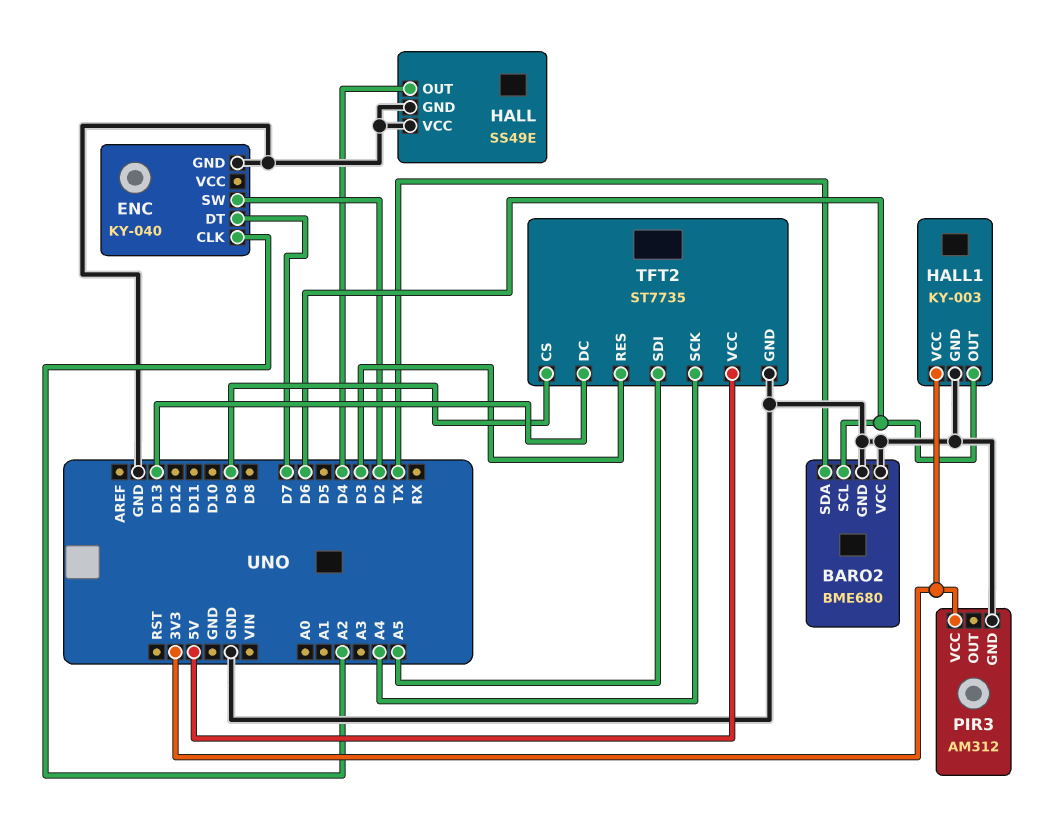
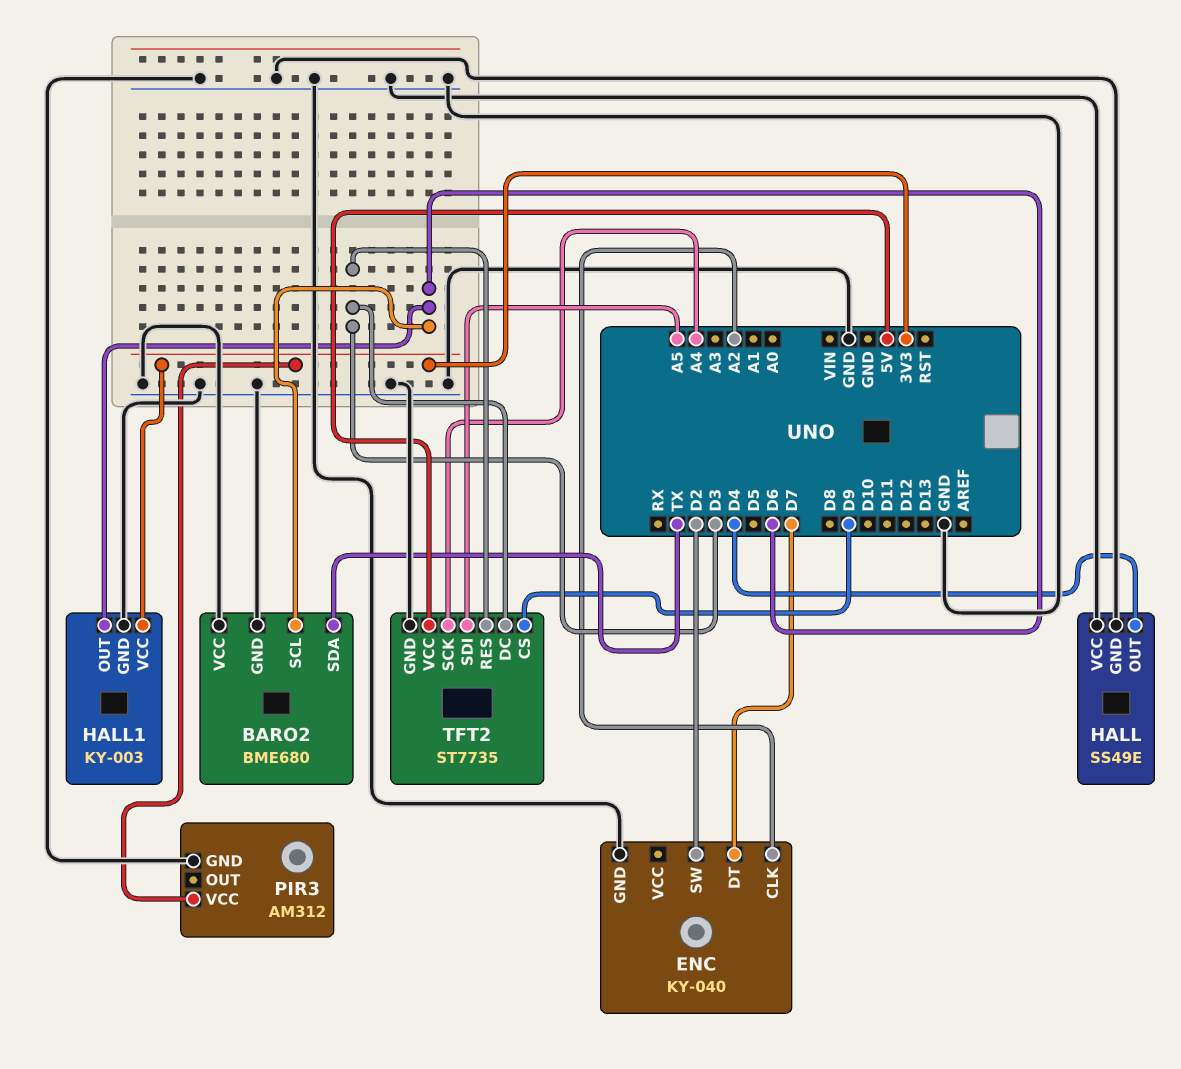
TFT2 pin DC: D13 -> D3

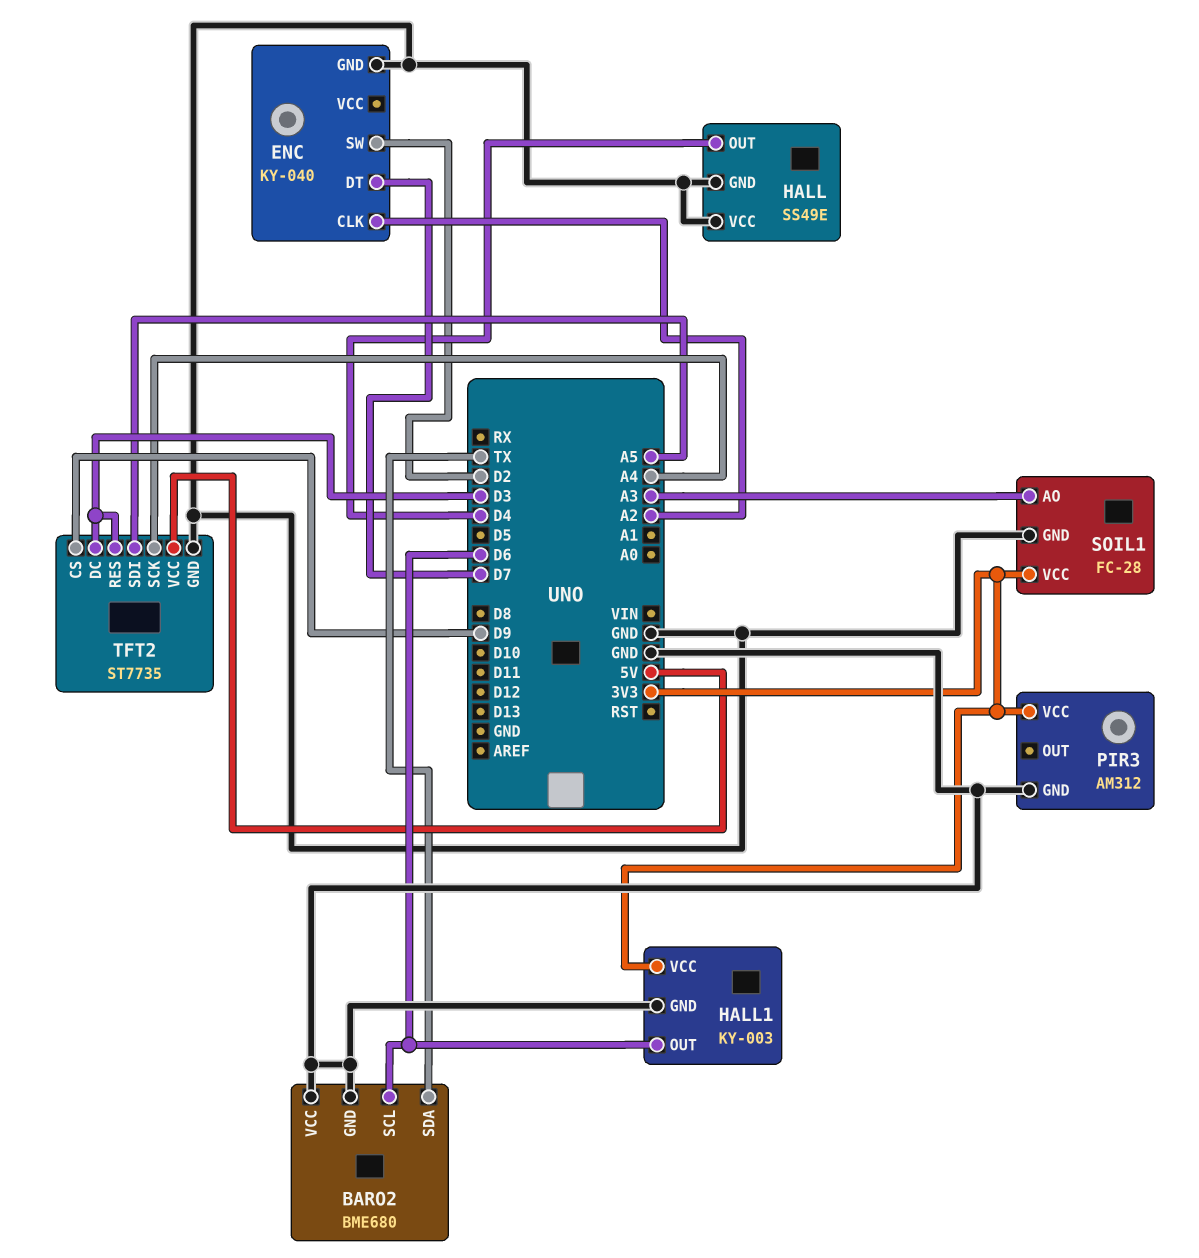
SOIL1: none -> FC-28
SOIL1 pin AO: none -> A3
SOIL1 pin GND: none -> GND
SOIL1 pin VCC: none -> 3V3

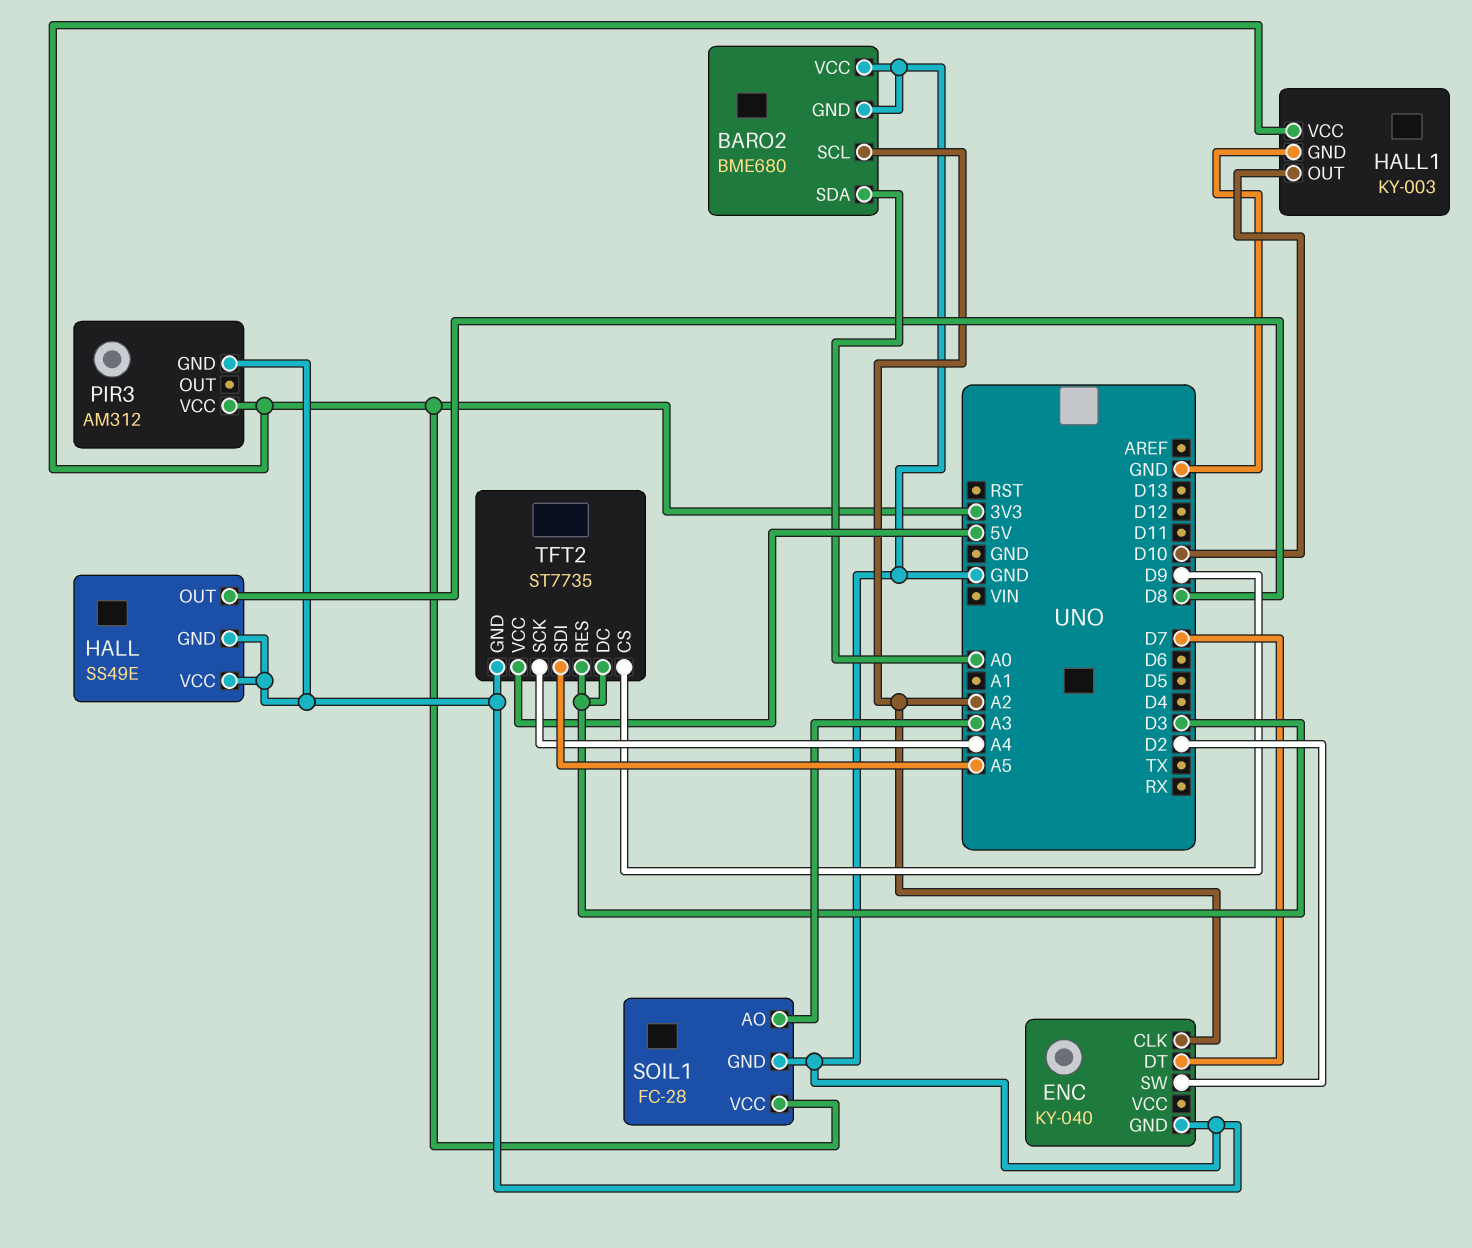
BARO2 pin SCL: D6 -> A2
BARO2 pin SDA: TX -> A0
HALL pin OUT: D4 -> D8
HALL1 pin OUT: D6 -> D10

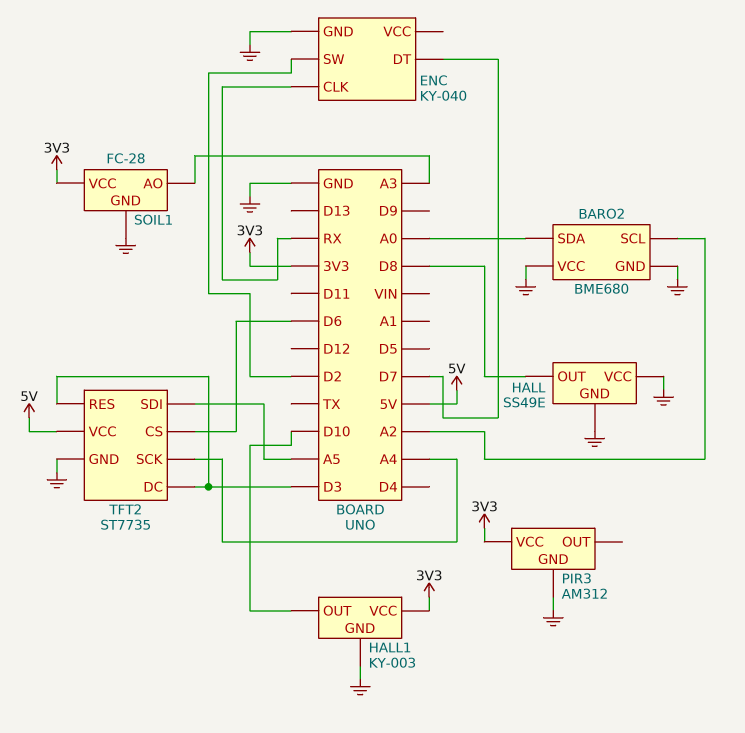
ENC pin CLK: A2 -> RX
TFT2 pin CS: D9 -> D6

